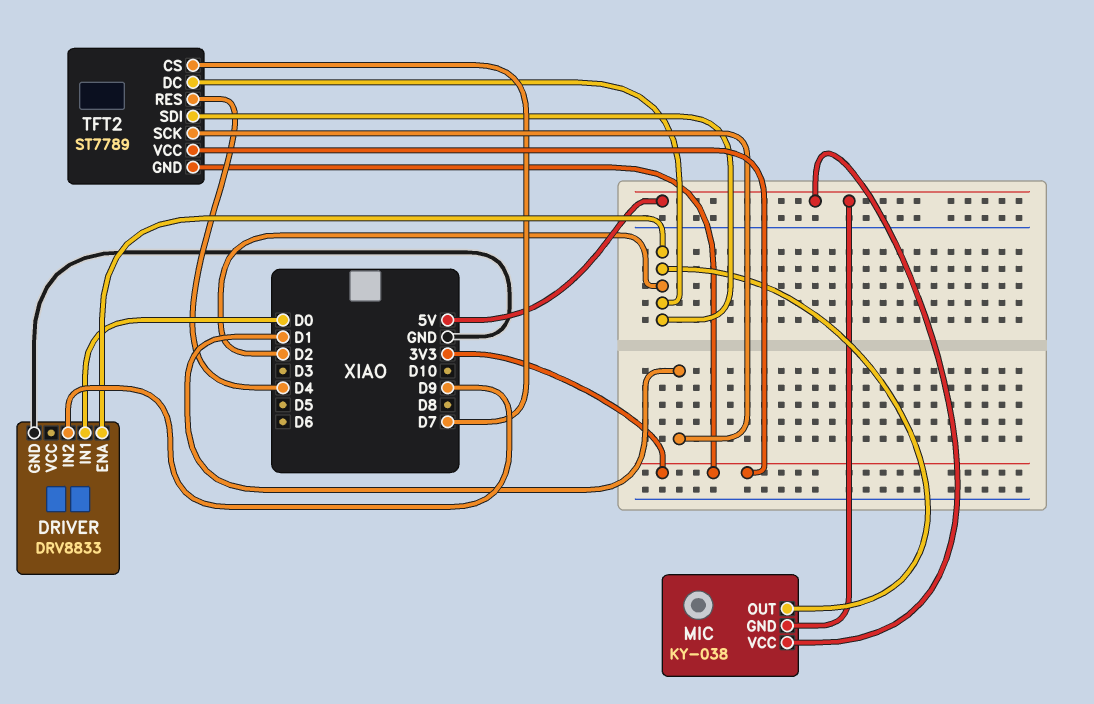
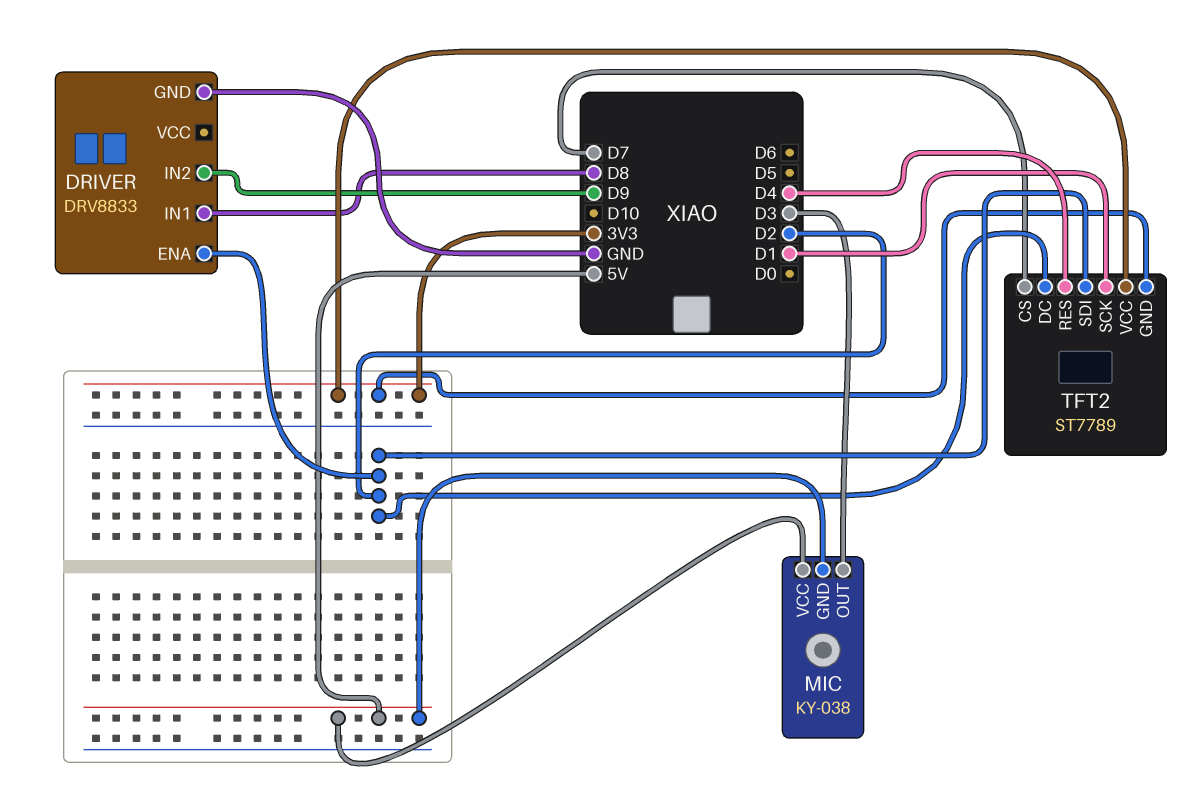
DRIVER pin IN1: D0 -> D8
MIC pin OUT: D2 -> D3

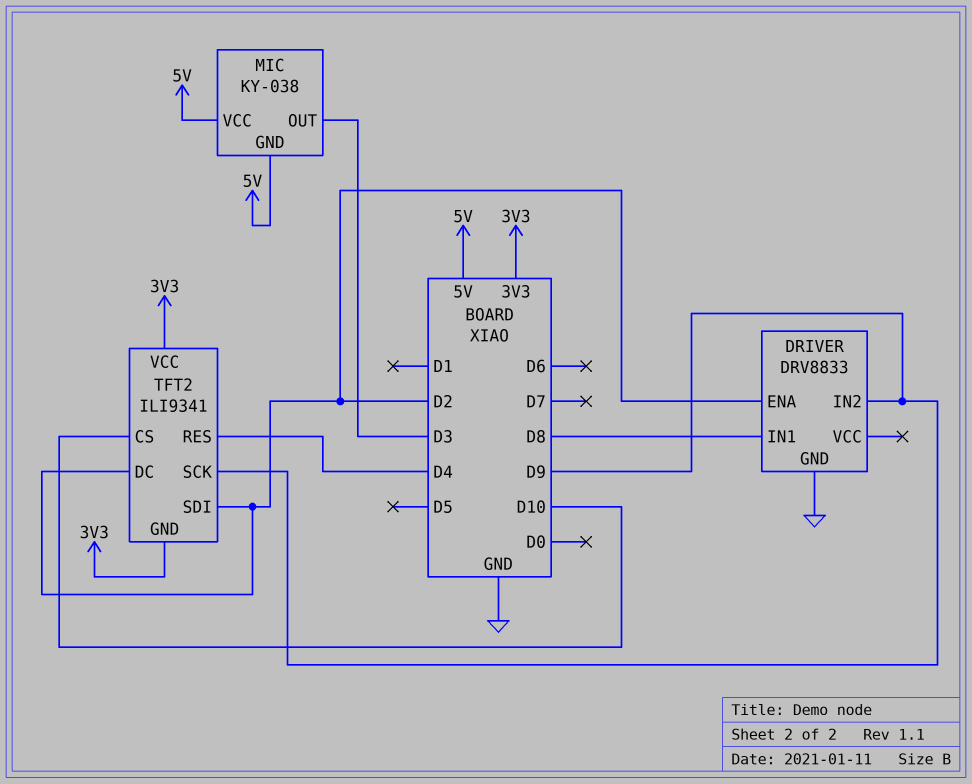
TFT2: ST7789 -> ILI9341
TFT2 pin CS: D7 -> D10
TFT2 pin SCK: D1 -> D9

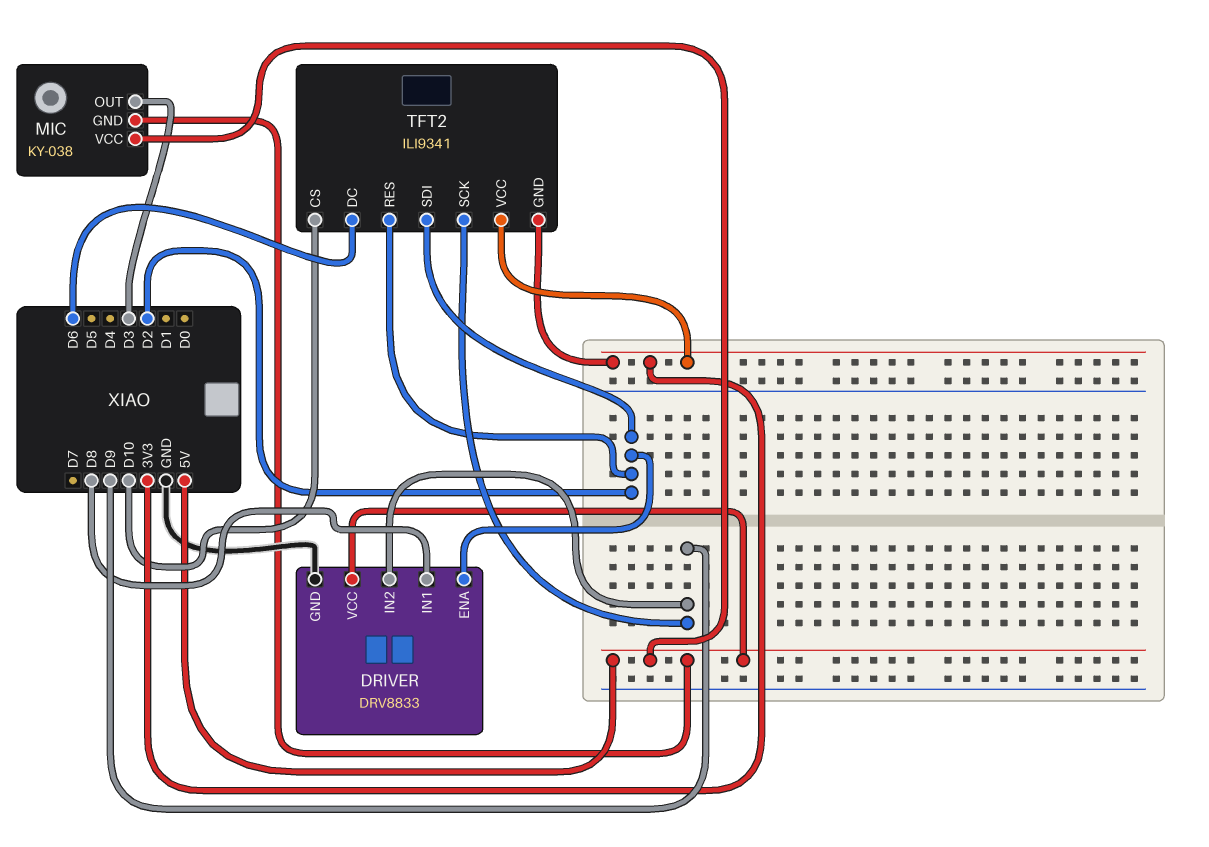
DRIVER pin VCC: none -> 5V
TFT2 pin DC: D2 -> D6
TFT2 pin RES: D4 -> D2

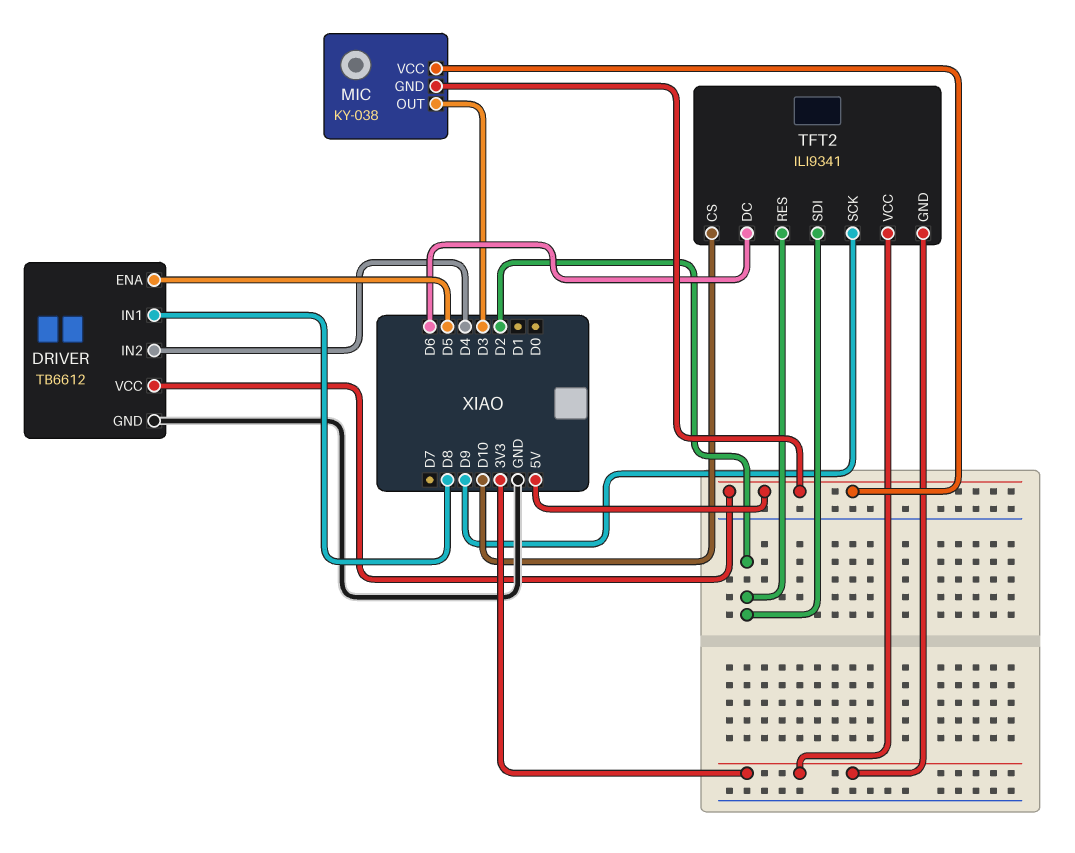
DRIVER: DRV8833 -> TB6612
DRIVER pin ENA: D2 -> D5
DRIVER pin IN2: D9 -> D4

